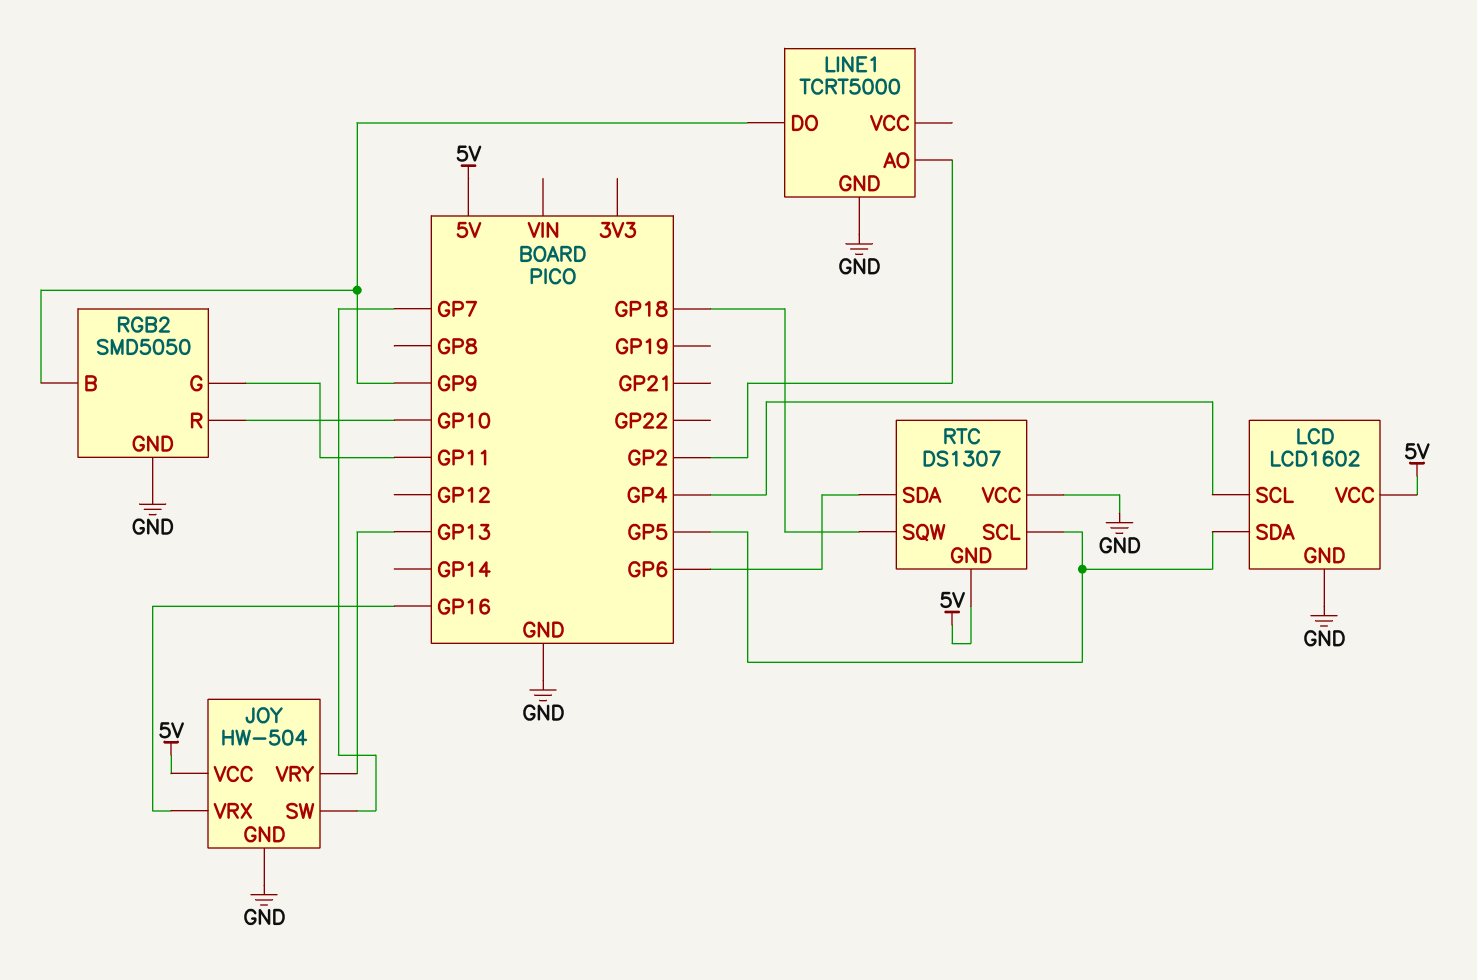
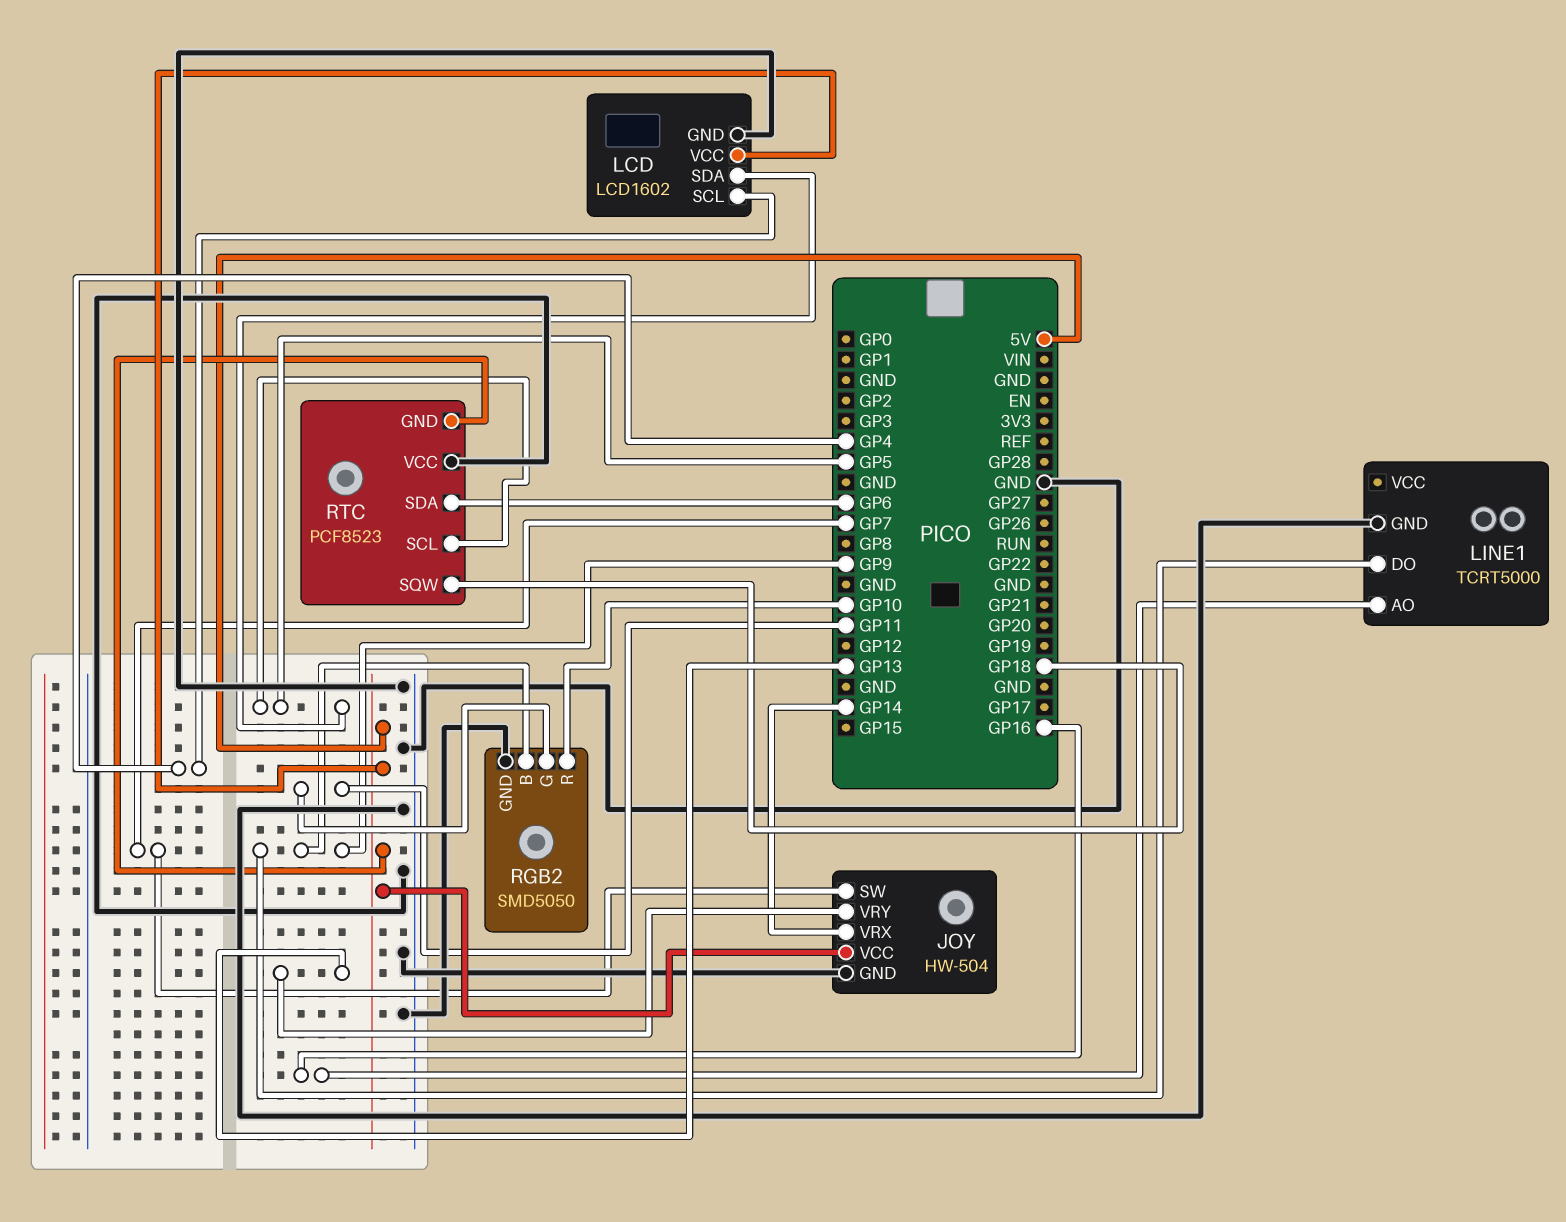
JOY pin VRX: GP16 -> GP14
LINE1 pin AO: GP2 -> GP16
RTC: DS1307 -> PCF8523

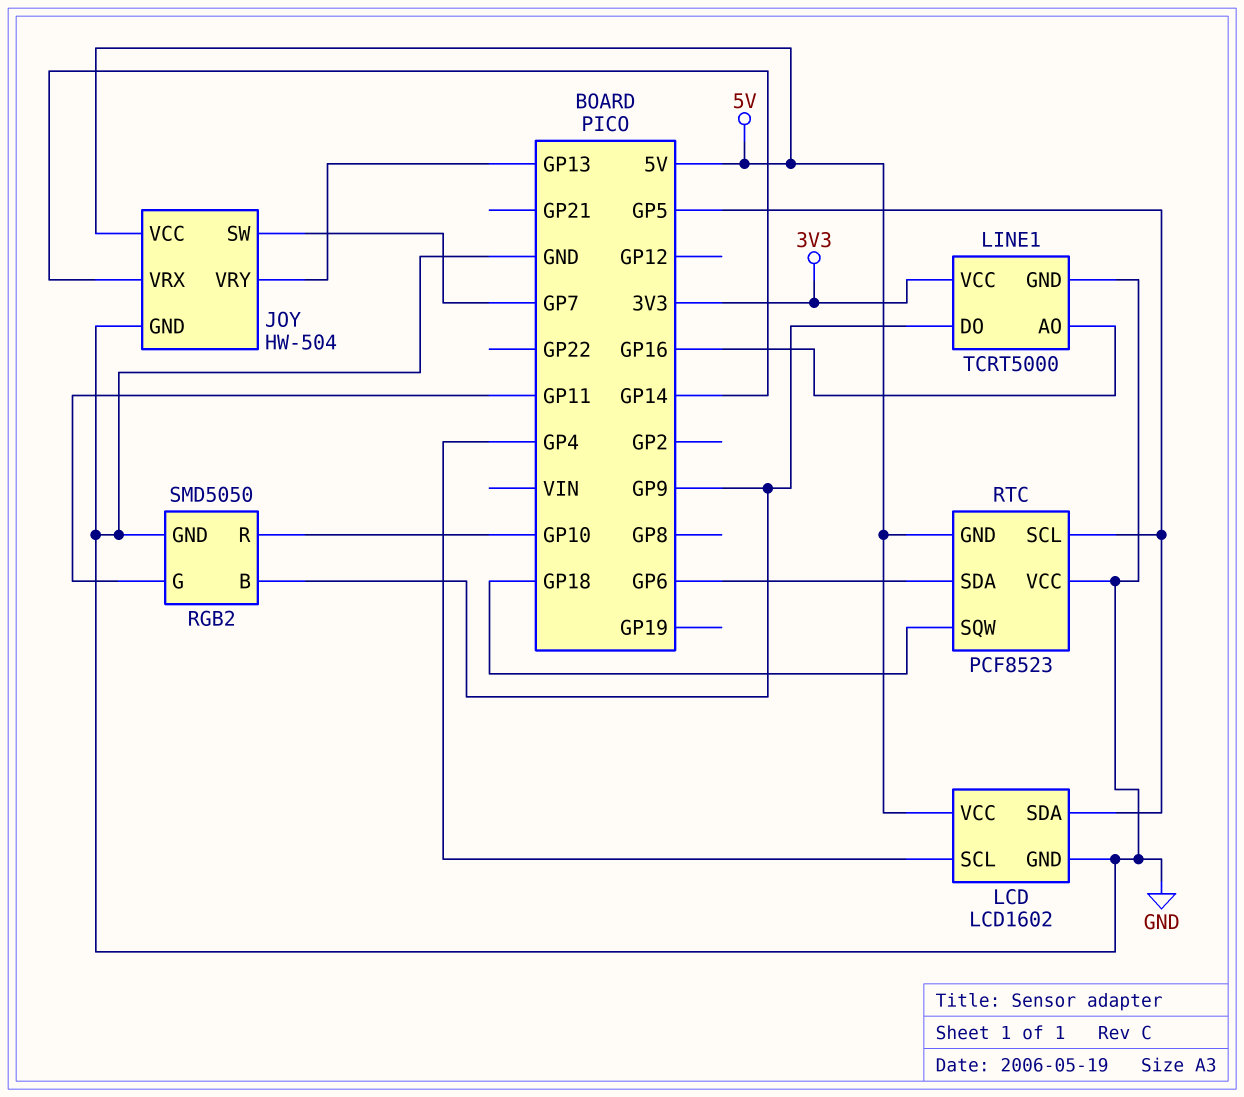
LINE1 pin VCC: none -> 3V3

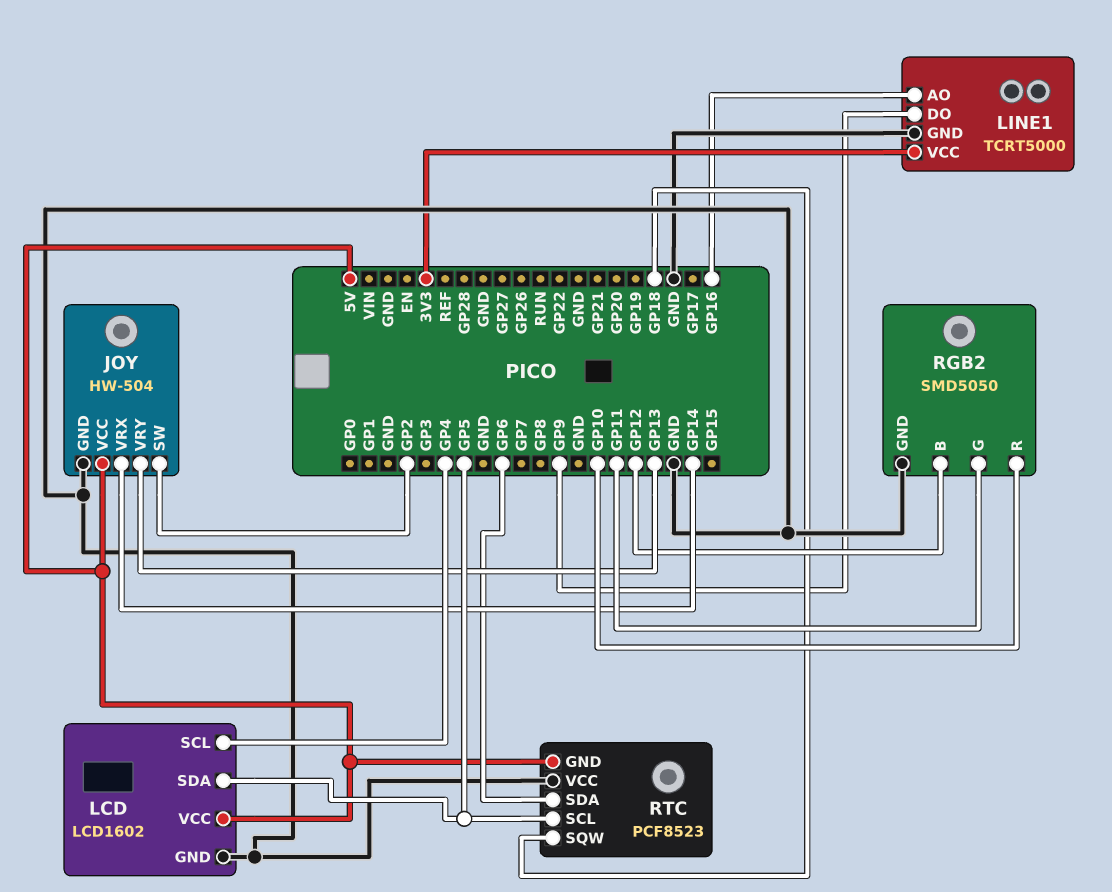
JOY pin SW: GP7 -> GP2
RGB2 pin B: GP9 -> GP12

